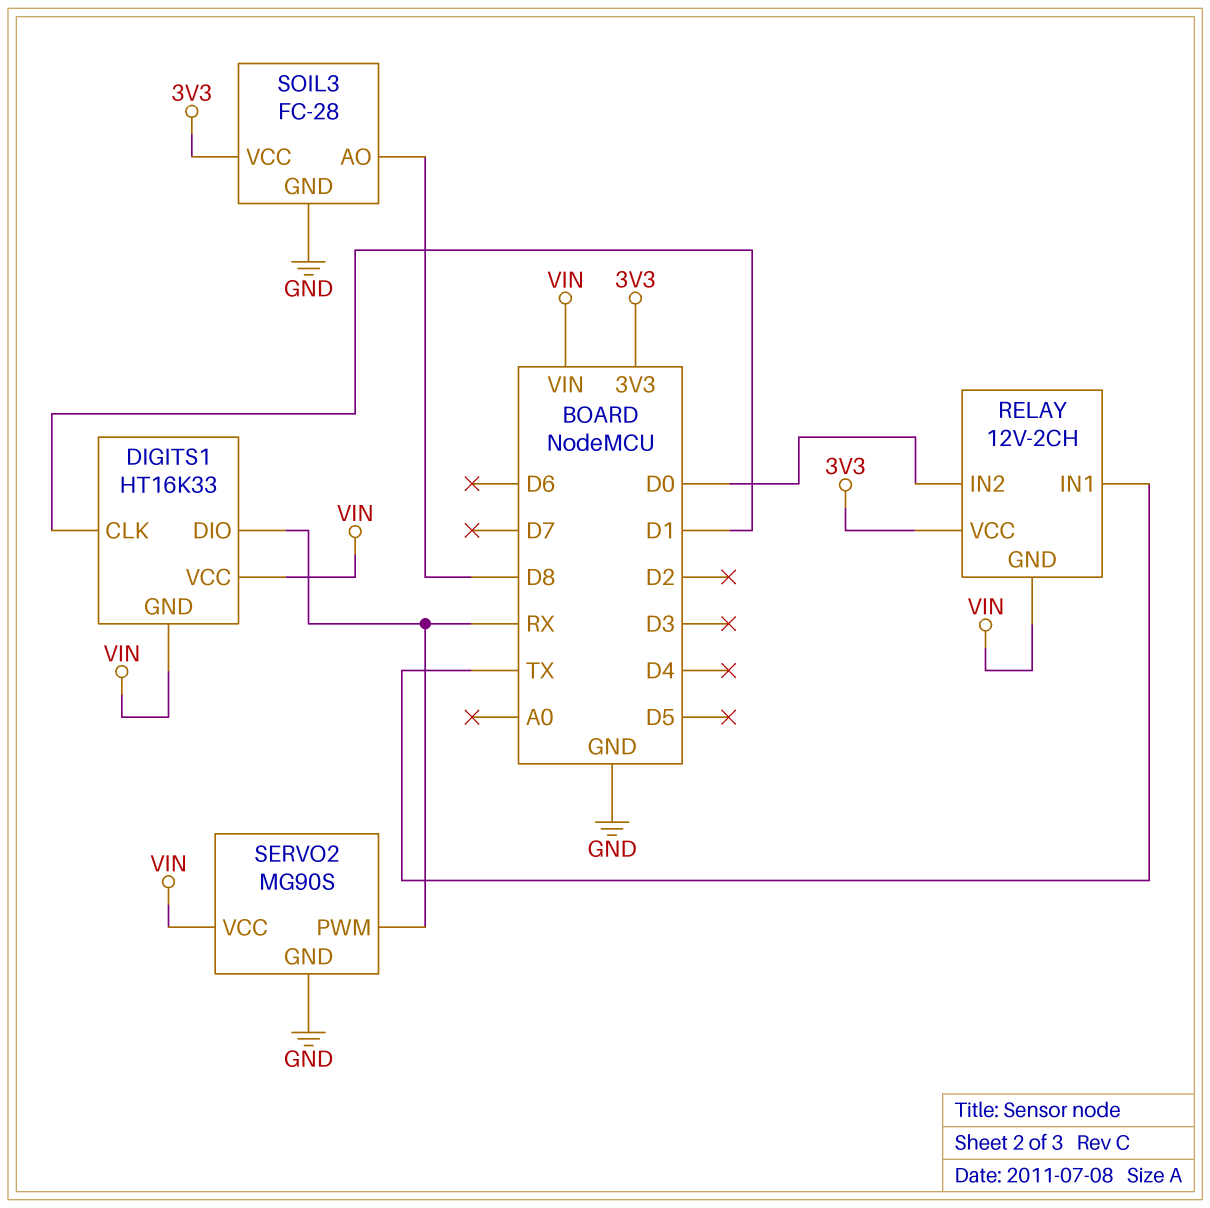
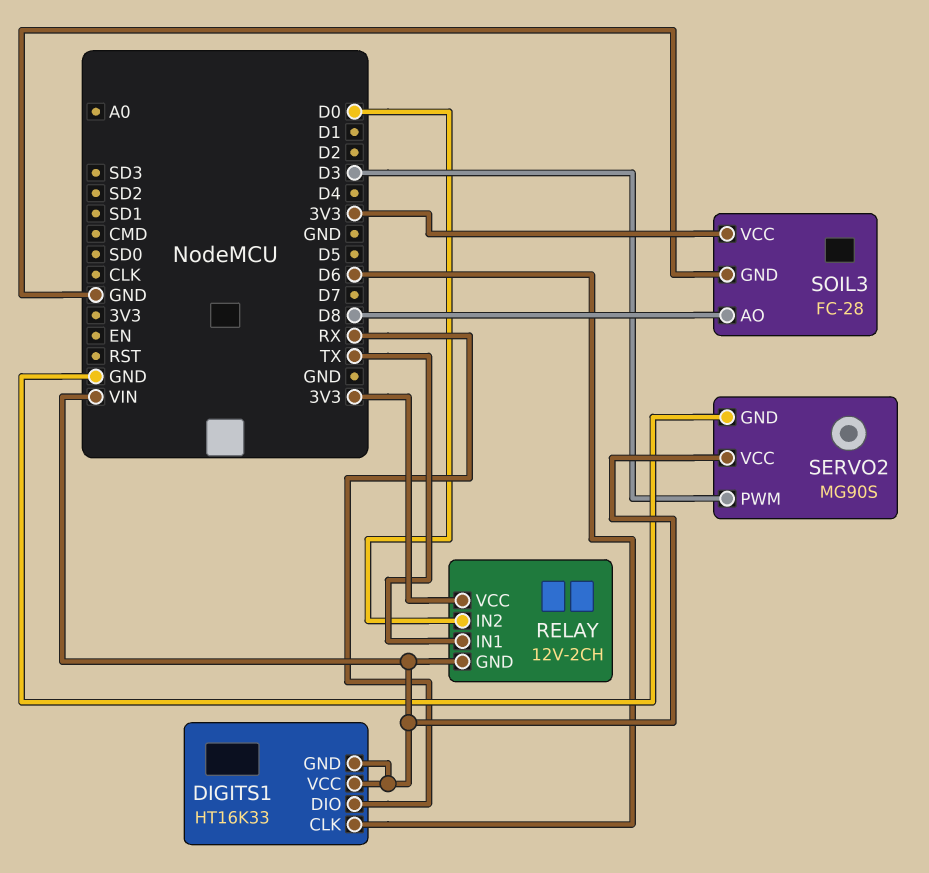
DIGITS1 pin CLK: D1 -> D6
SERVO2 pin PWM: RX -> D3

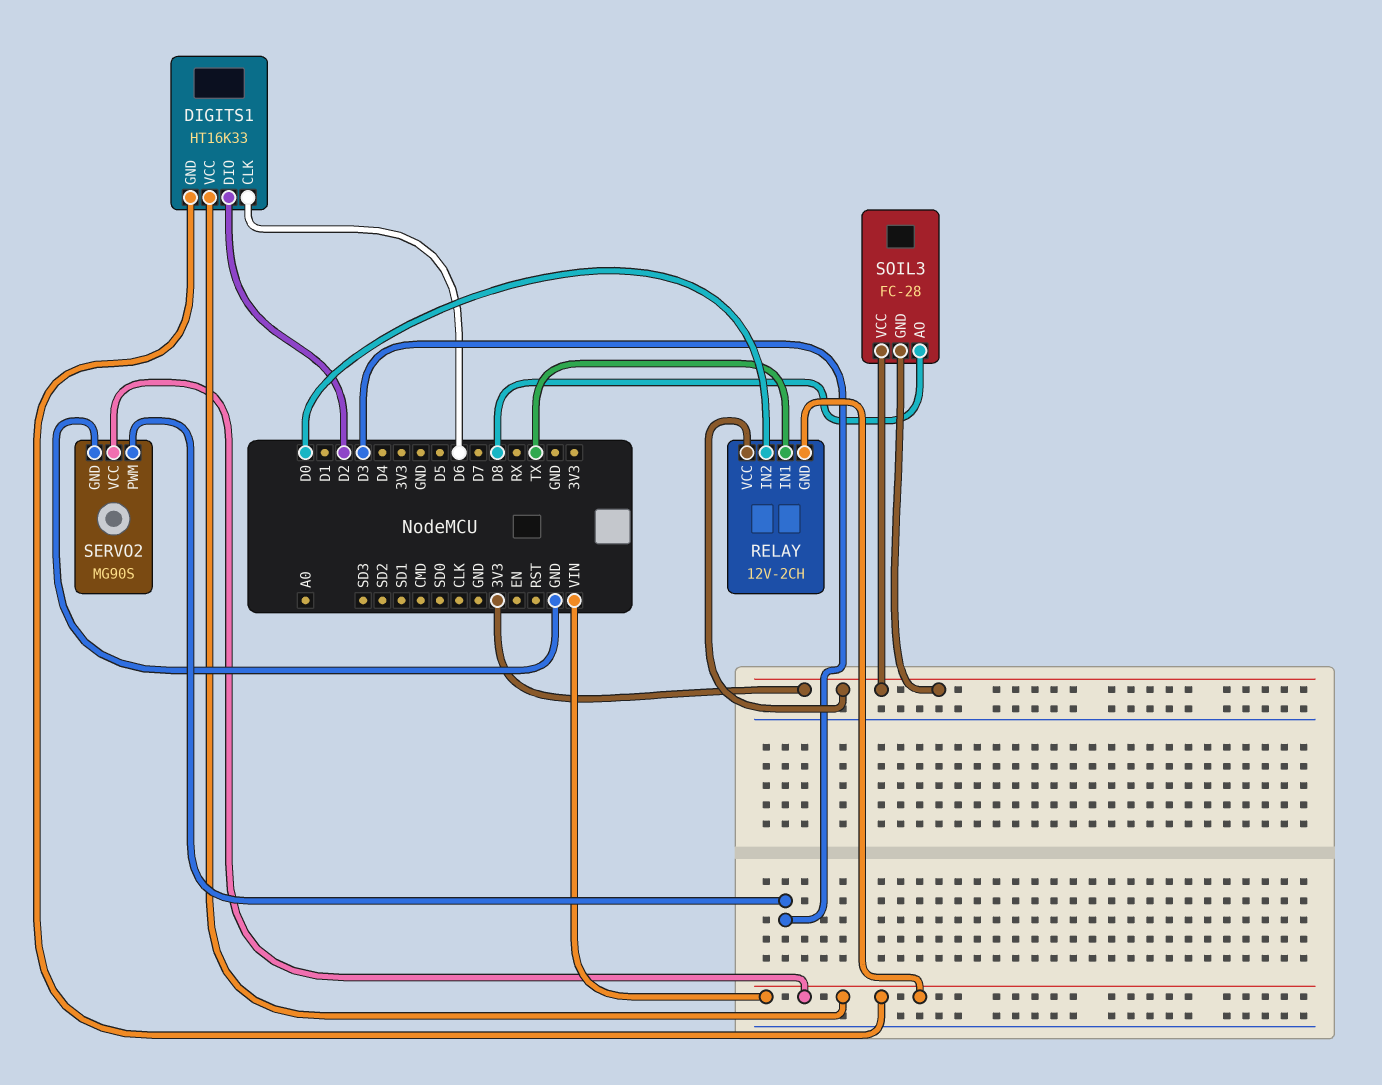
DIGITS1 pin DIO: RX -> D2
SOIL3 pin GND: GND -> 3V3

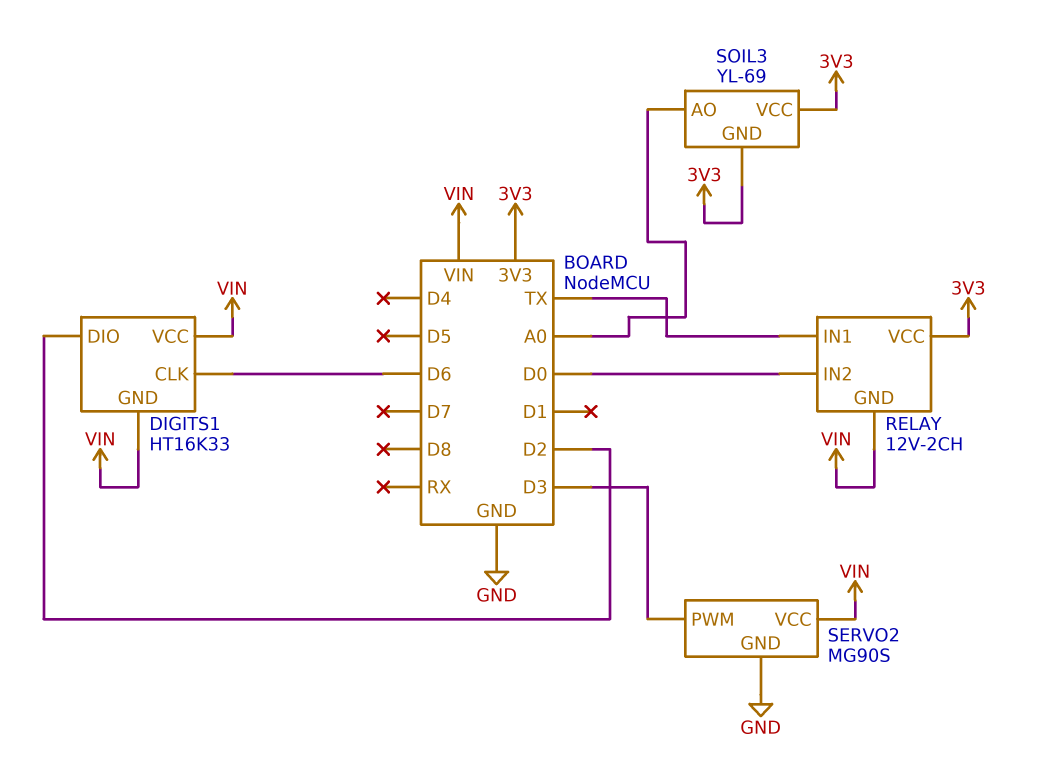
SOIL3: FC-28 -> YL-69
SOIL3 pin AO: D8 -> A0

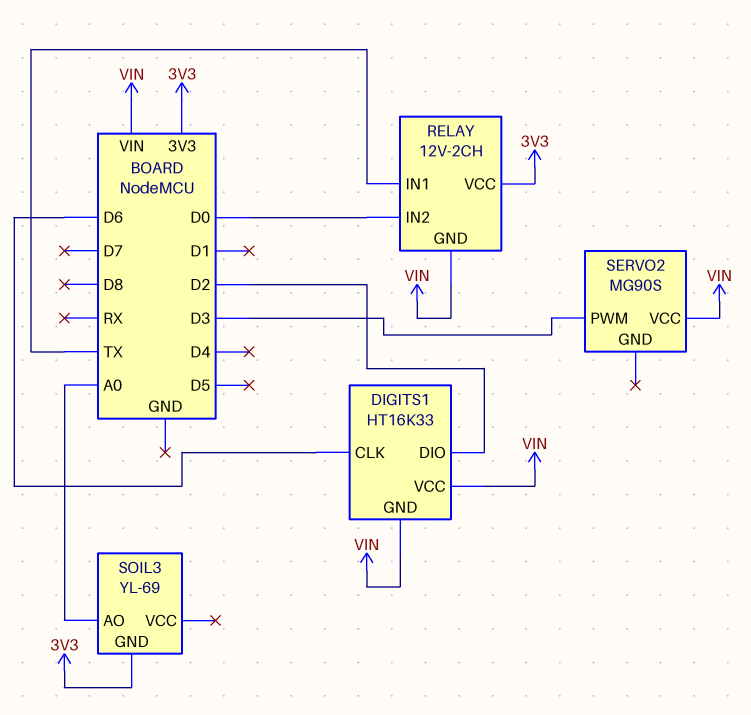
SERVO2 pin GND: GND -> none
SOIL3 pin VCC: 3V3 -> none

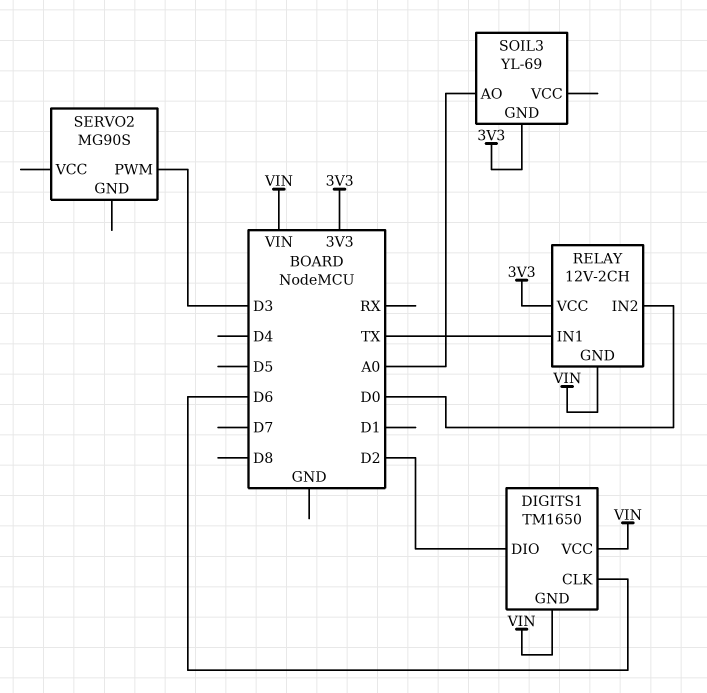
DIGITS1: HT16K33 -> TM1650
SERVO2 pin VCC: VIN -> none

